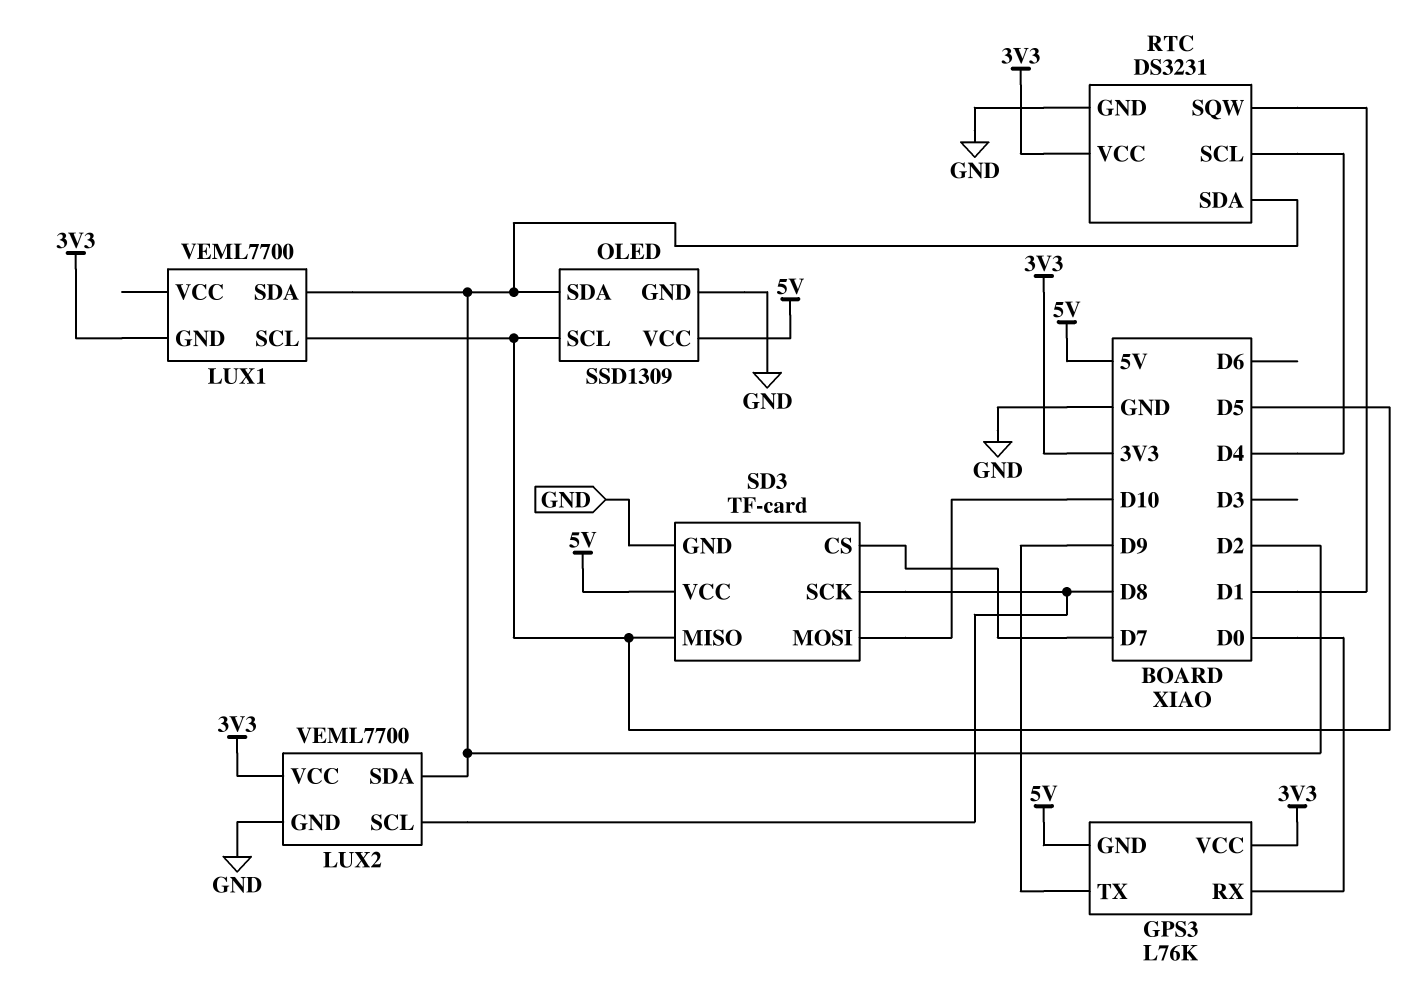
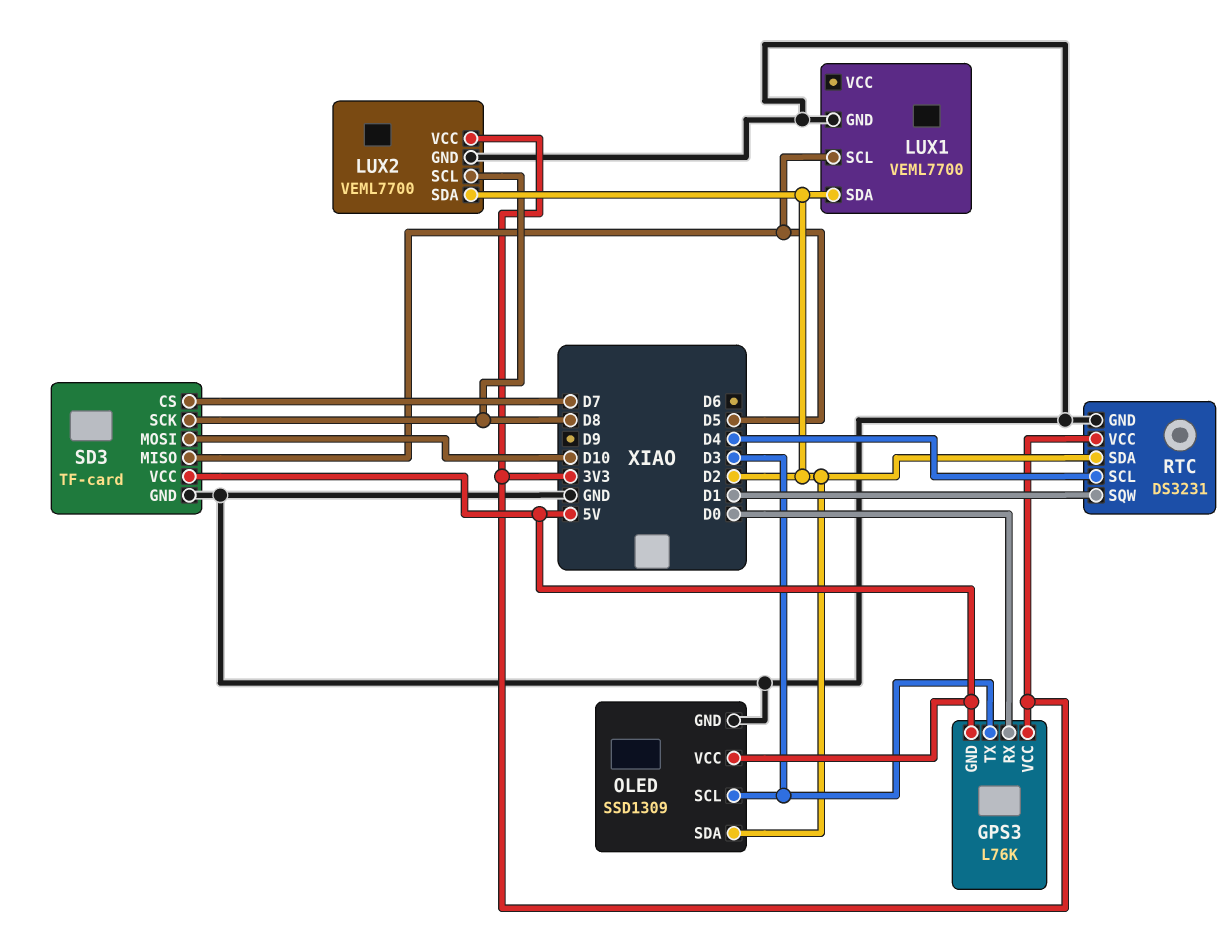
GPS3 pin TX: D9 -> D3
LUX1 pin GND: 3V3 -> GND
OLED pin SCL: D5 -> D3

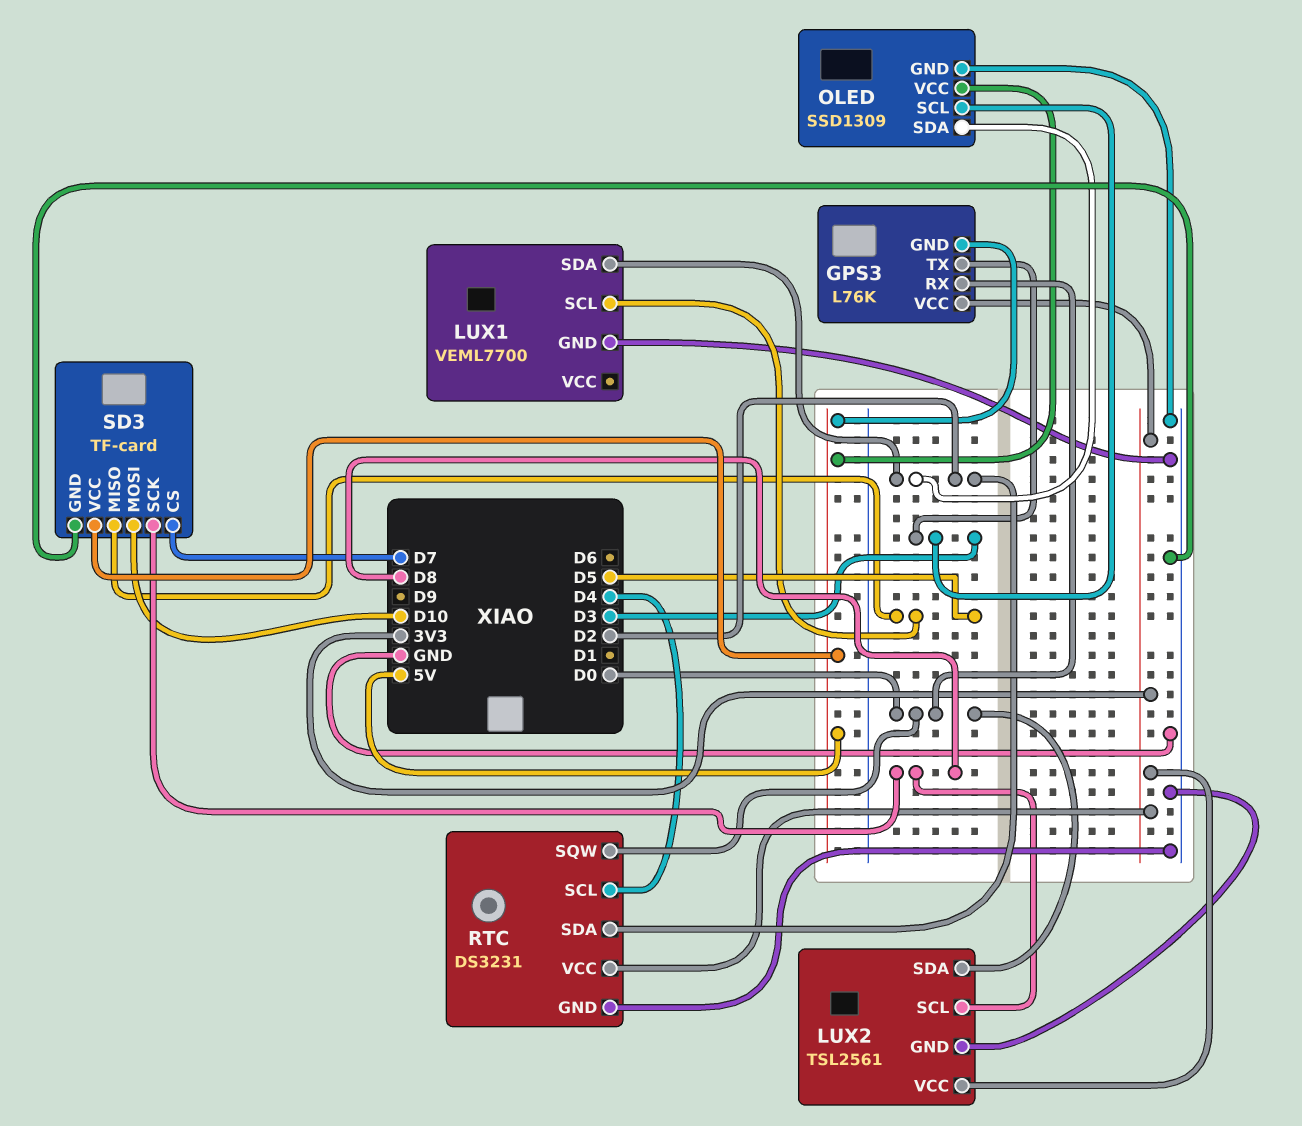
LUX2: VEML7700 -> TSL2561
LUX2 pin SDA: D2 -> D0
RTC pin SQW: D1 -> D0

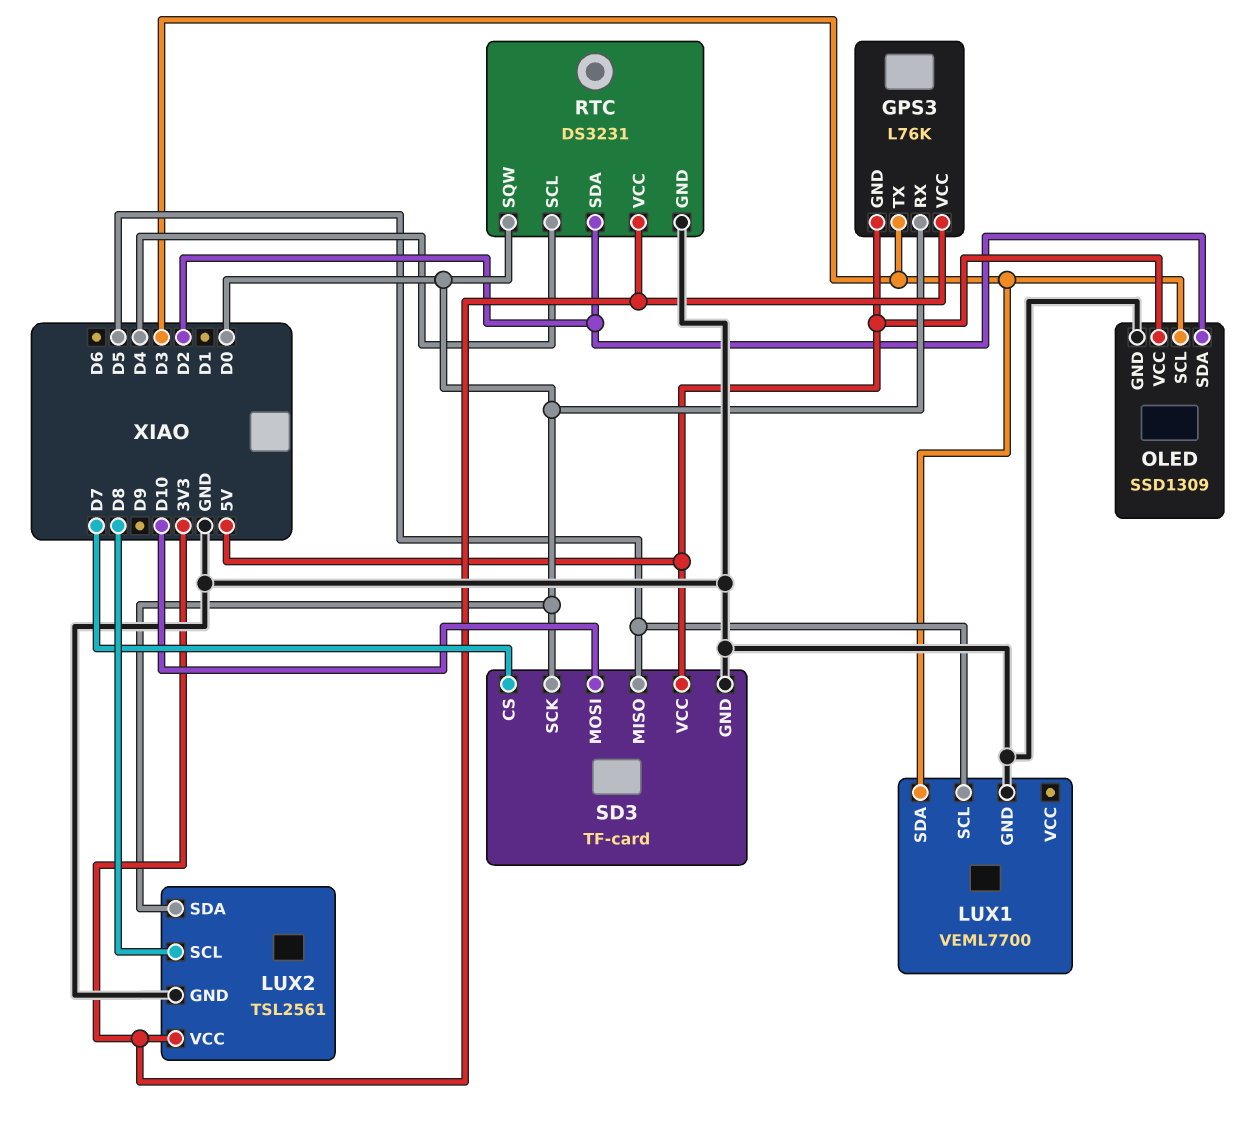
LUX1 pin SDA: D2 -> D3
SD3 pin SCK: D8 -> D0

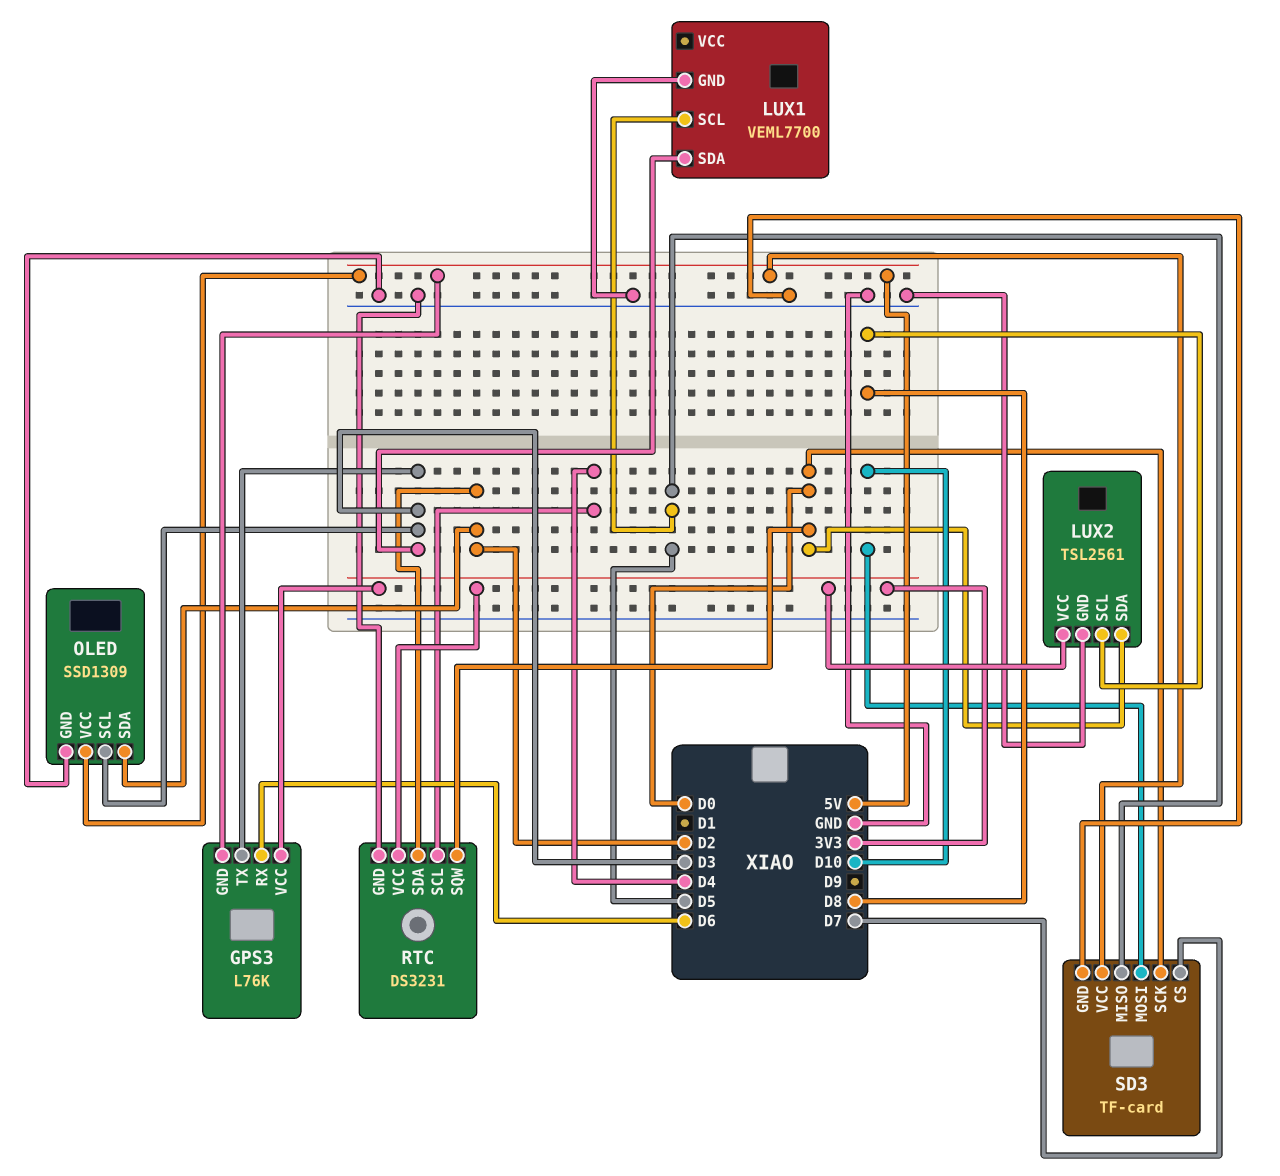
GPS3 pin RX: D0 -> D6

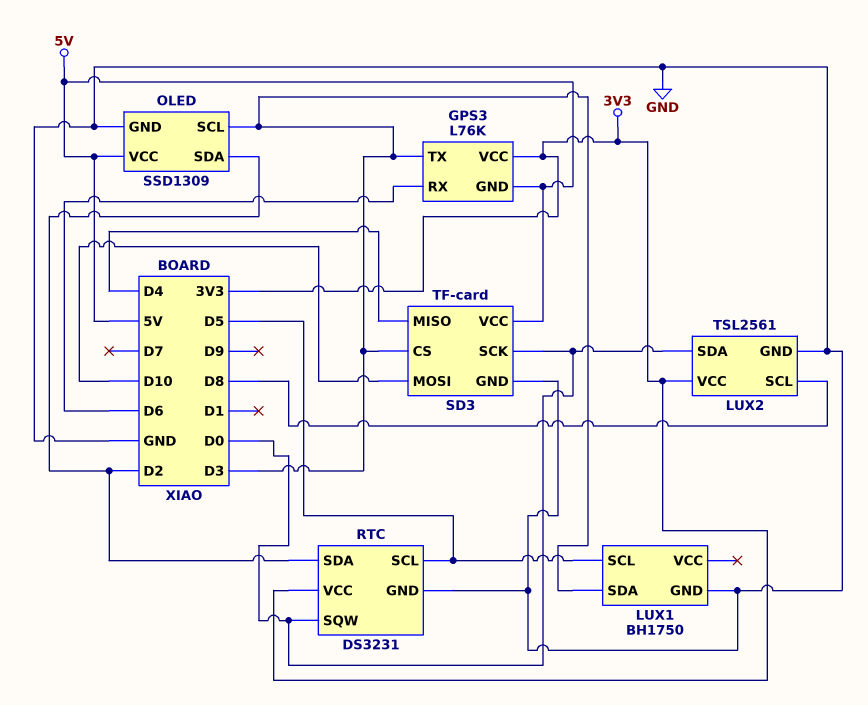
LUX1: VEML7700 -> BH1750
RTC pin SCL: D4 -> D5
SD3 pin CS: D7 -> D3
SD3 pin MISO: D5 -> D4

